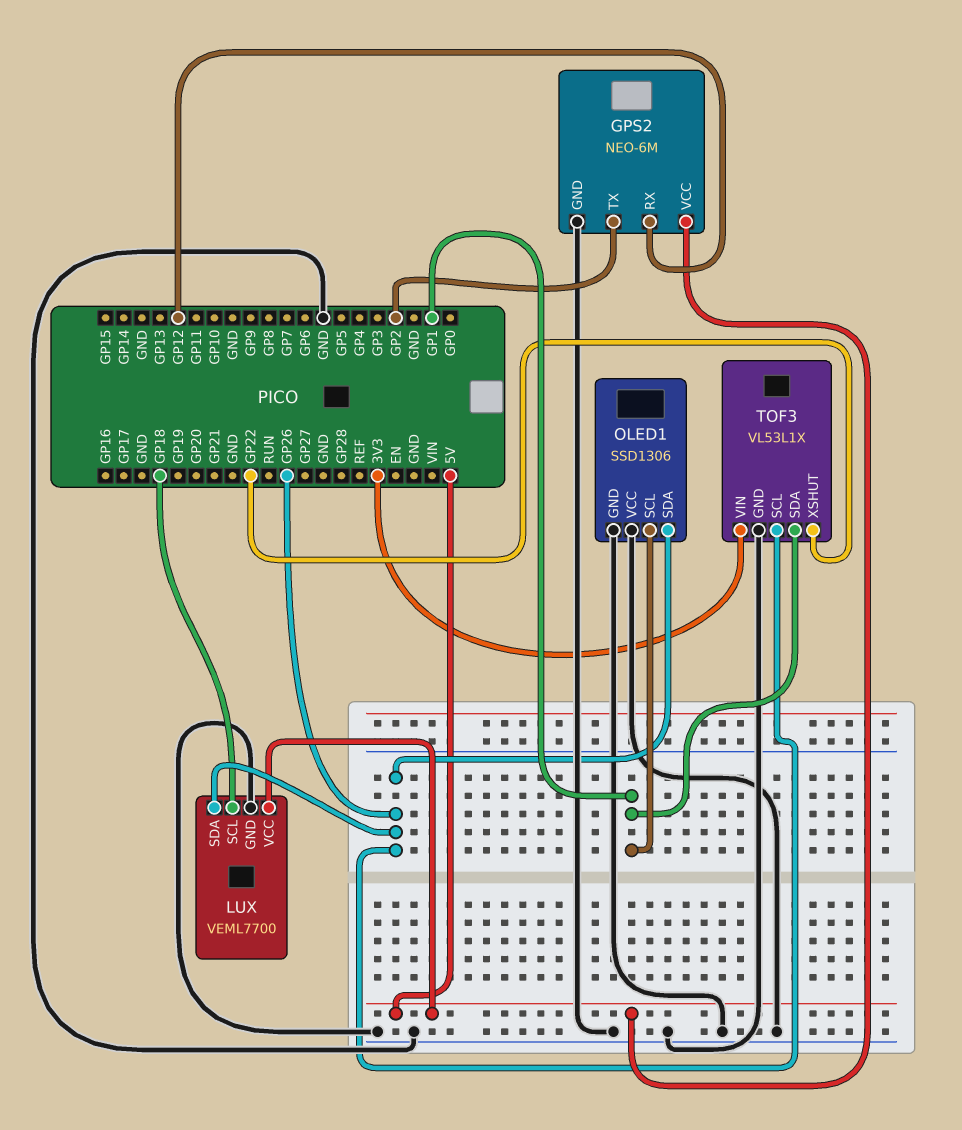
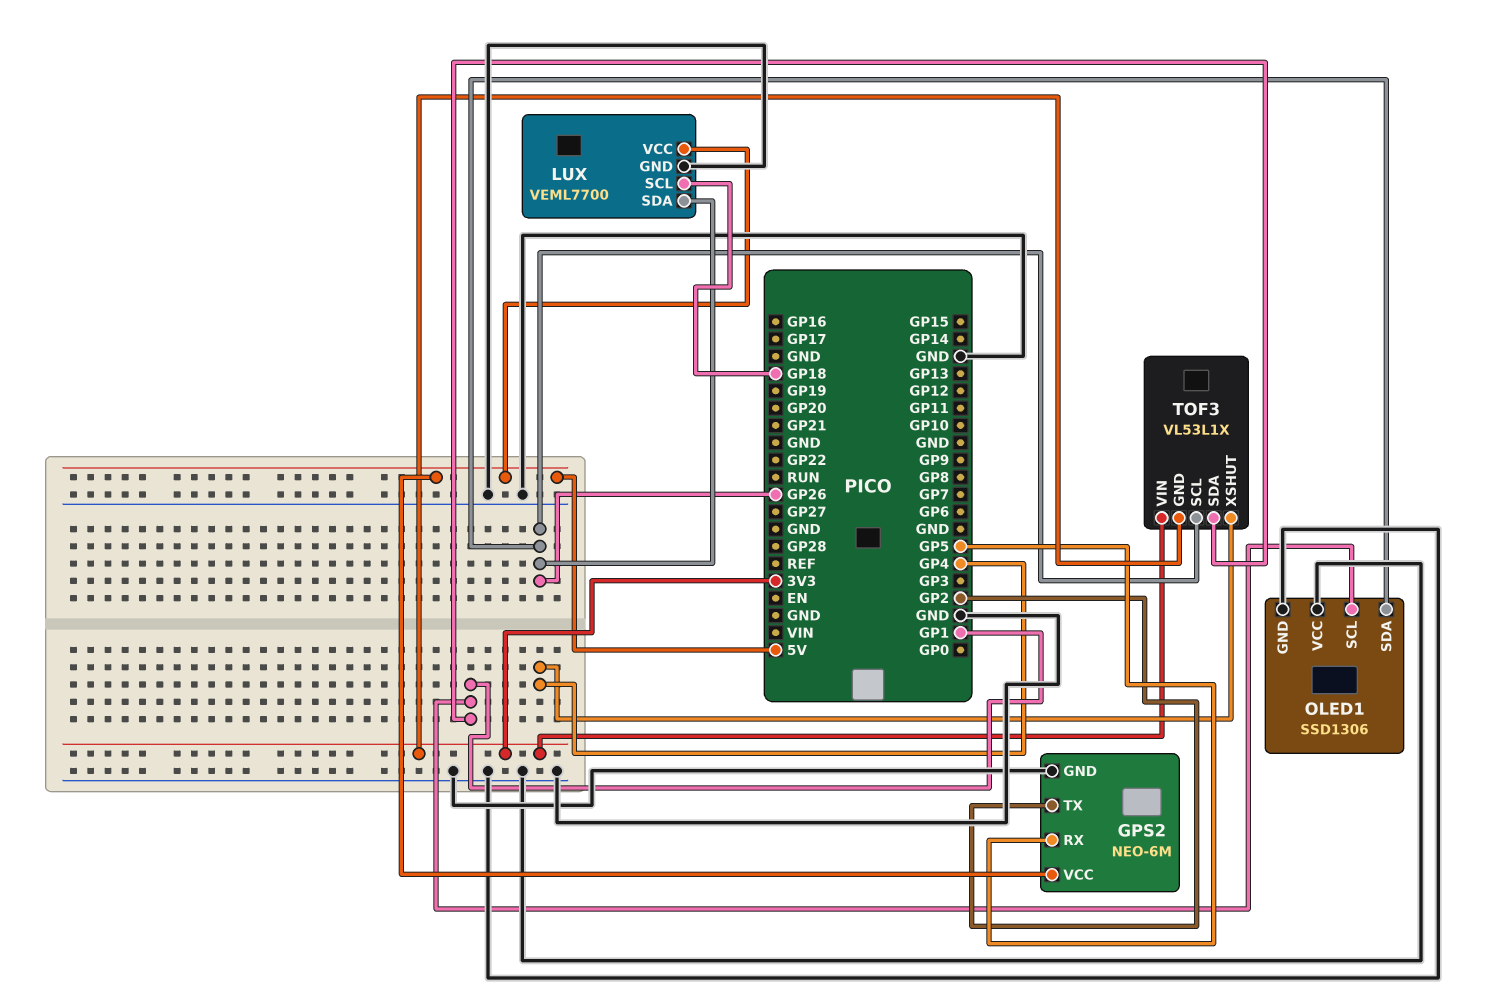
GPS2 pin RX: GP12 -> GP5
TOF3 pin GND: GND -> 3V3
TOF3 pin XSHUT: GP22 -> GP4

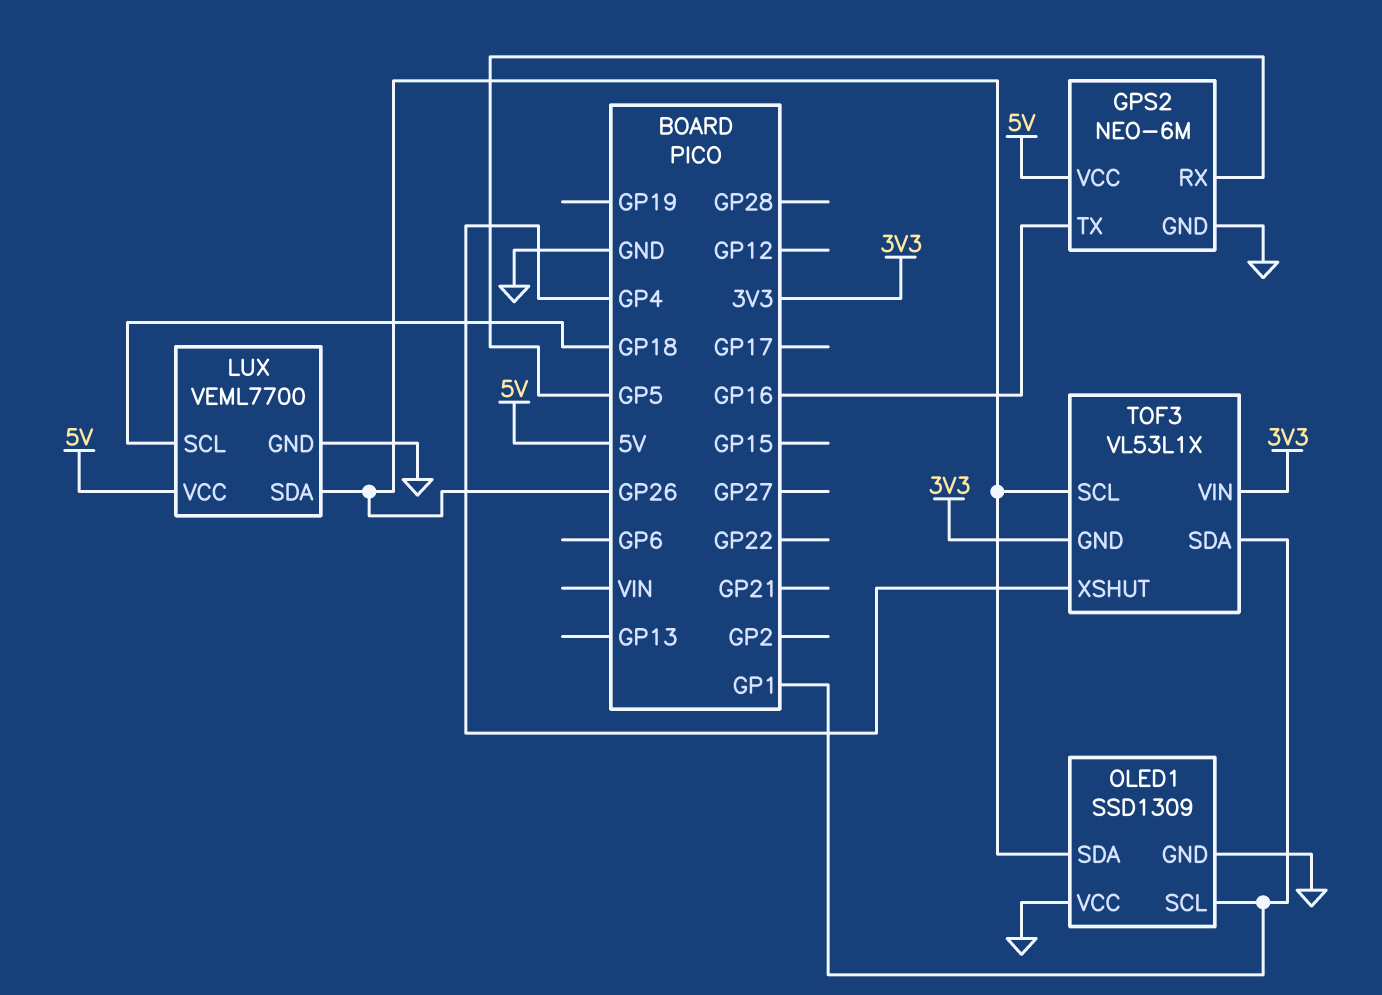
GPS2 pin TX: GP2 -> GP16
OLED1: SSD1306 -> SSD1309

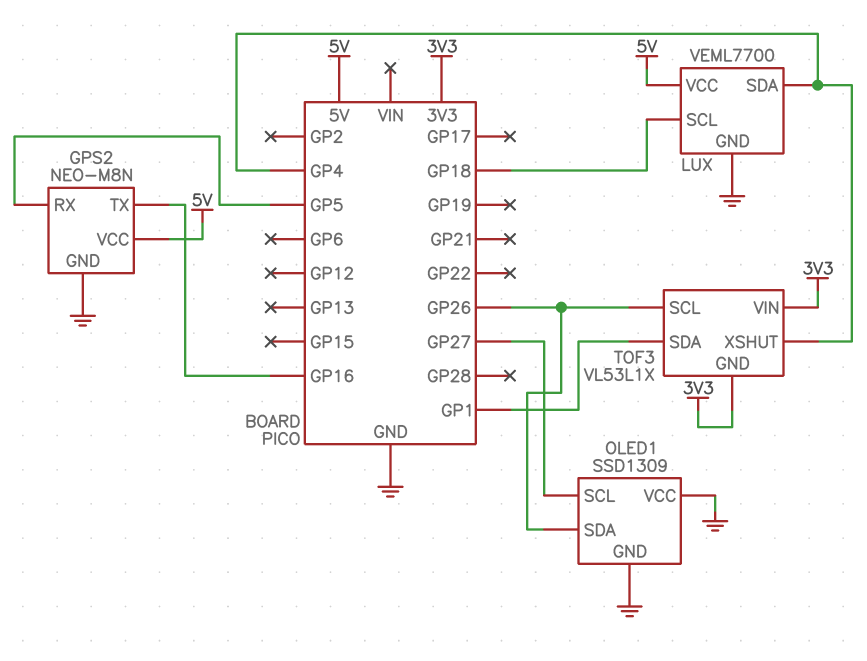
GPS2: NEO-6M -> NEO-M8N
LUX pin SDA: GP26 -> GP4
OLED1 pin SCL: GP1 -> GP27

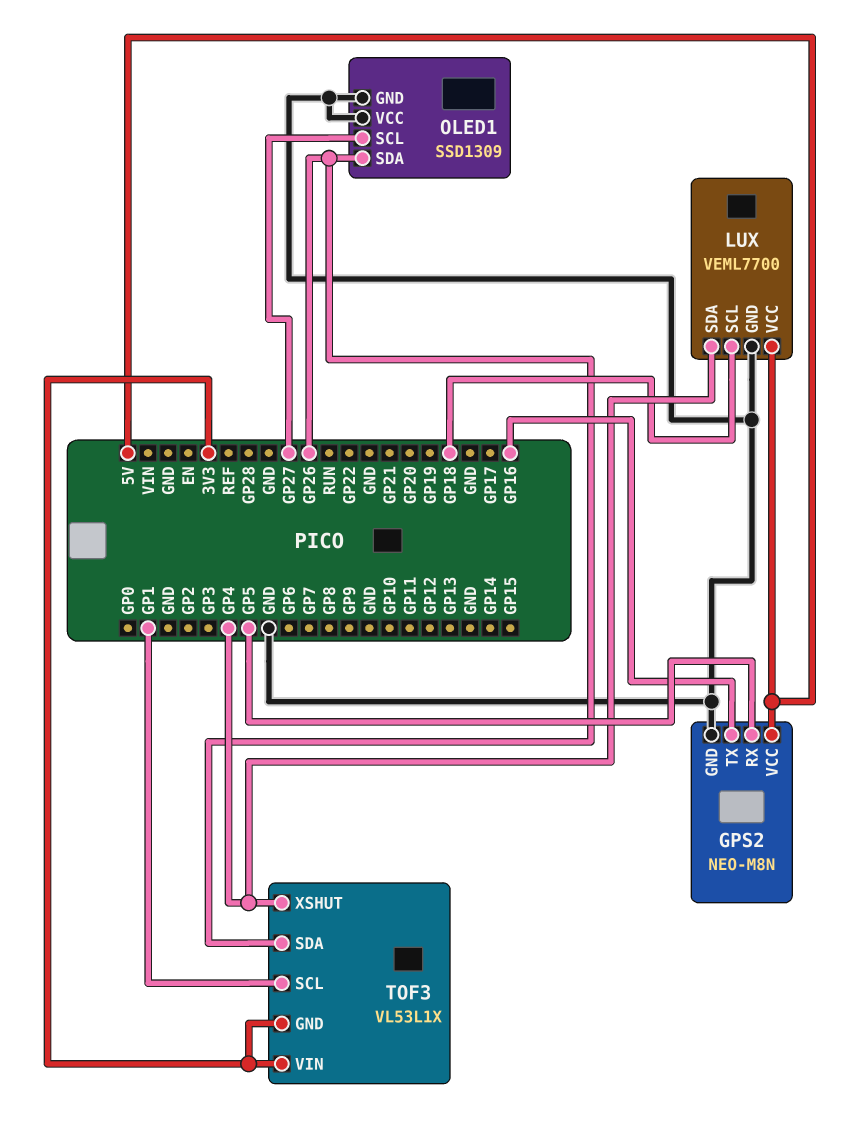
TOF3 pin SCL: GP26 -> GP1
TOF3 pin SDA: GP1 -> GP26

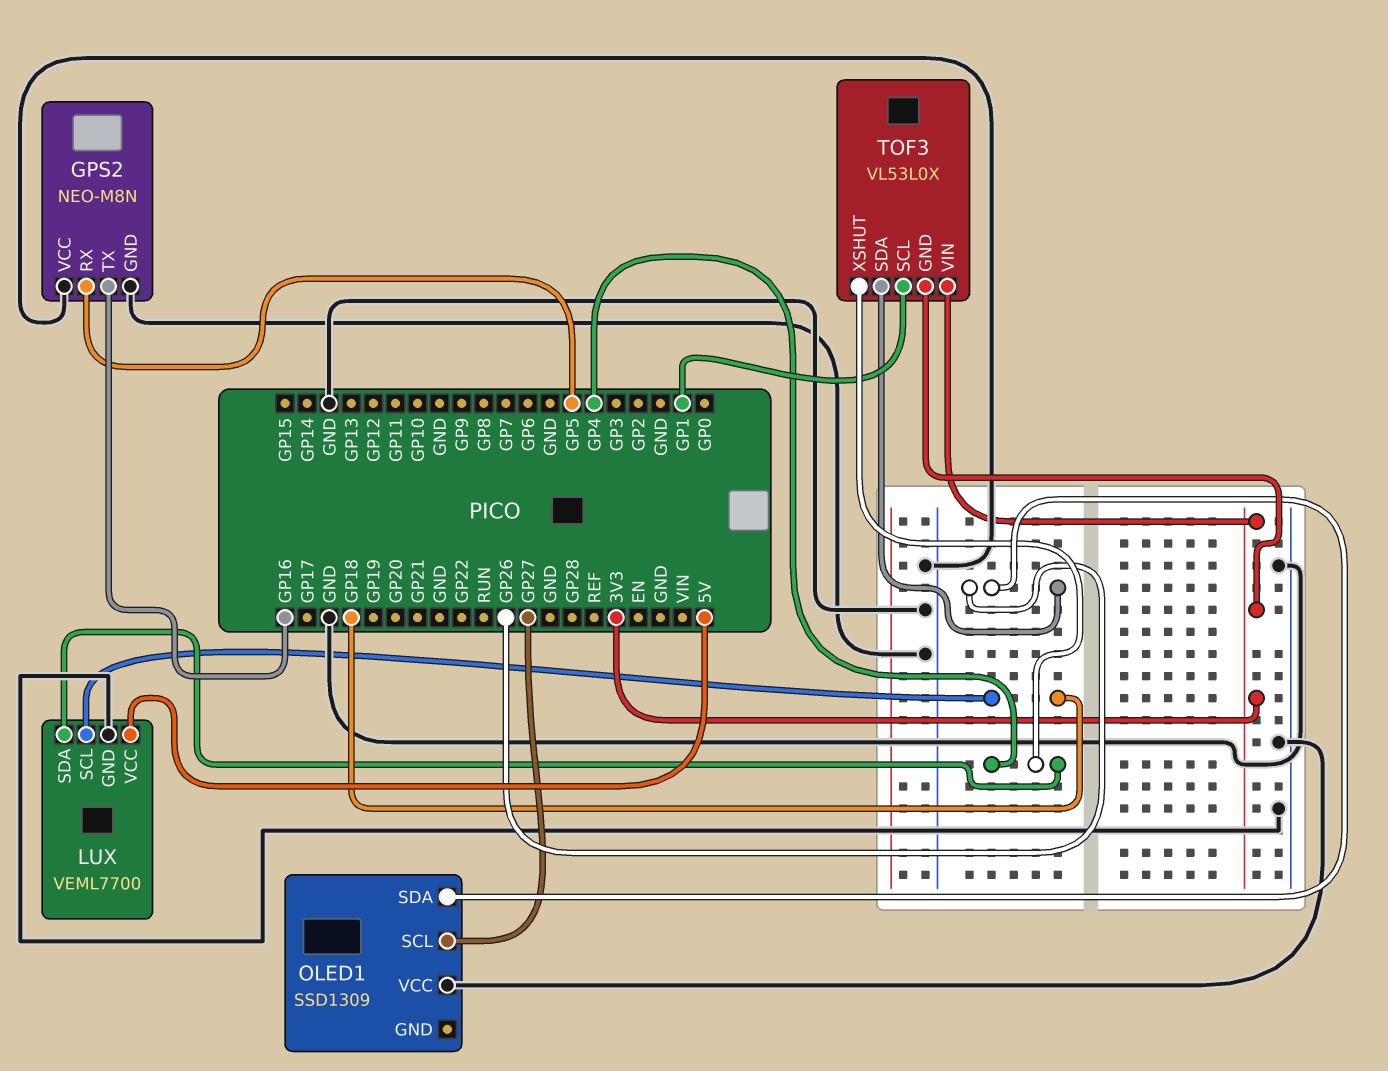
GPS2 pin VCC: 5V -> GND
OLED1 pin GND: GND -> none
TOF3: VL53L1X -> VL53L0X

